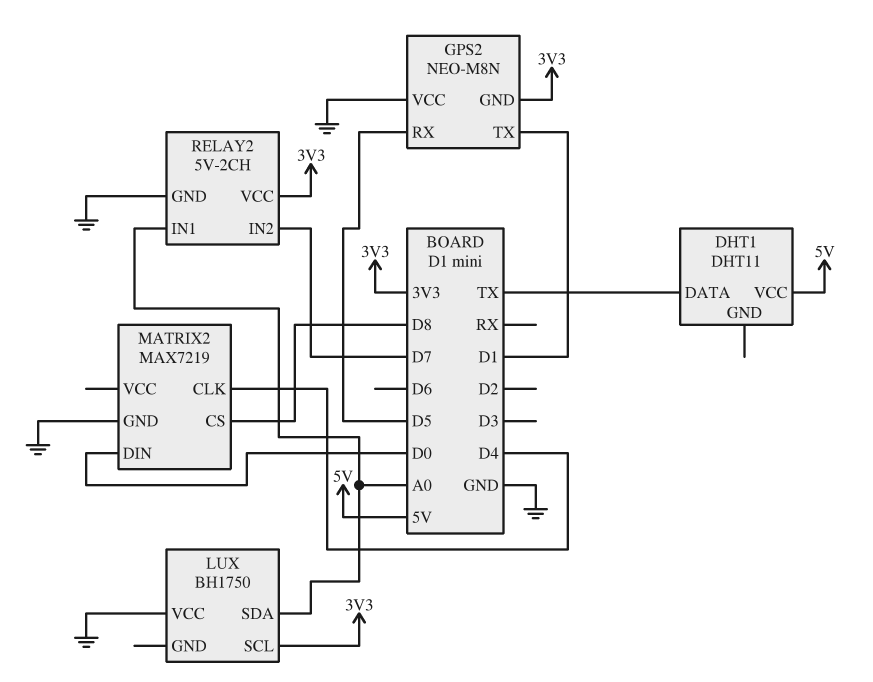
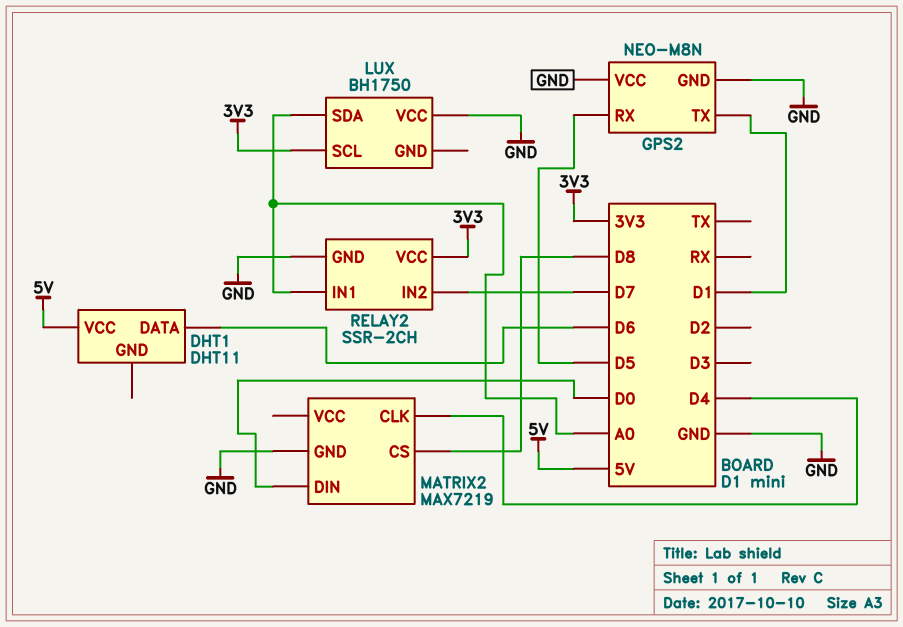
DHT1 pin DATA: TX -> D6
GPS2 pin GND: 3V3 -> GND
RELAY2: 5V-2CH -> SSR-2CH

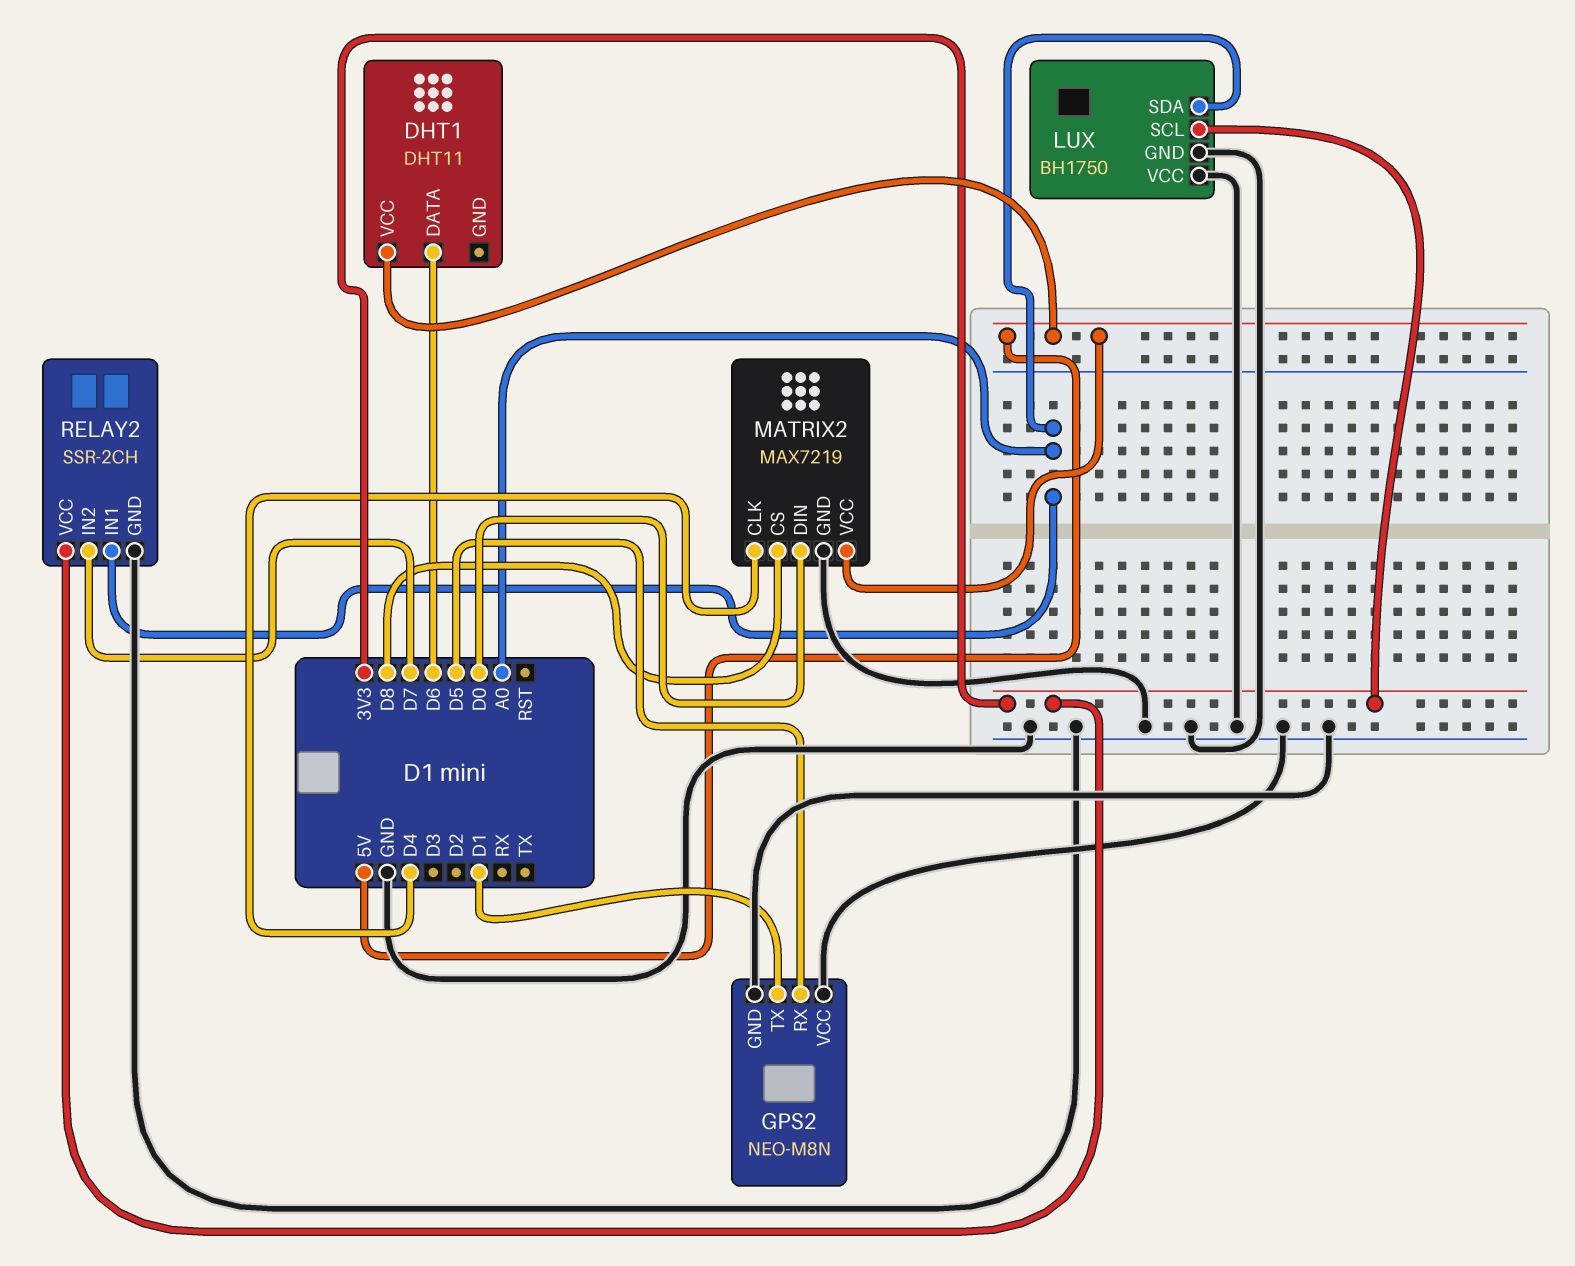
LUX pin GND: none -> GND
MATRIX2 pin VCC: none -> 5V

